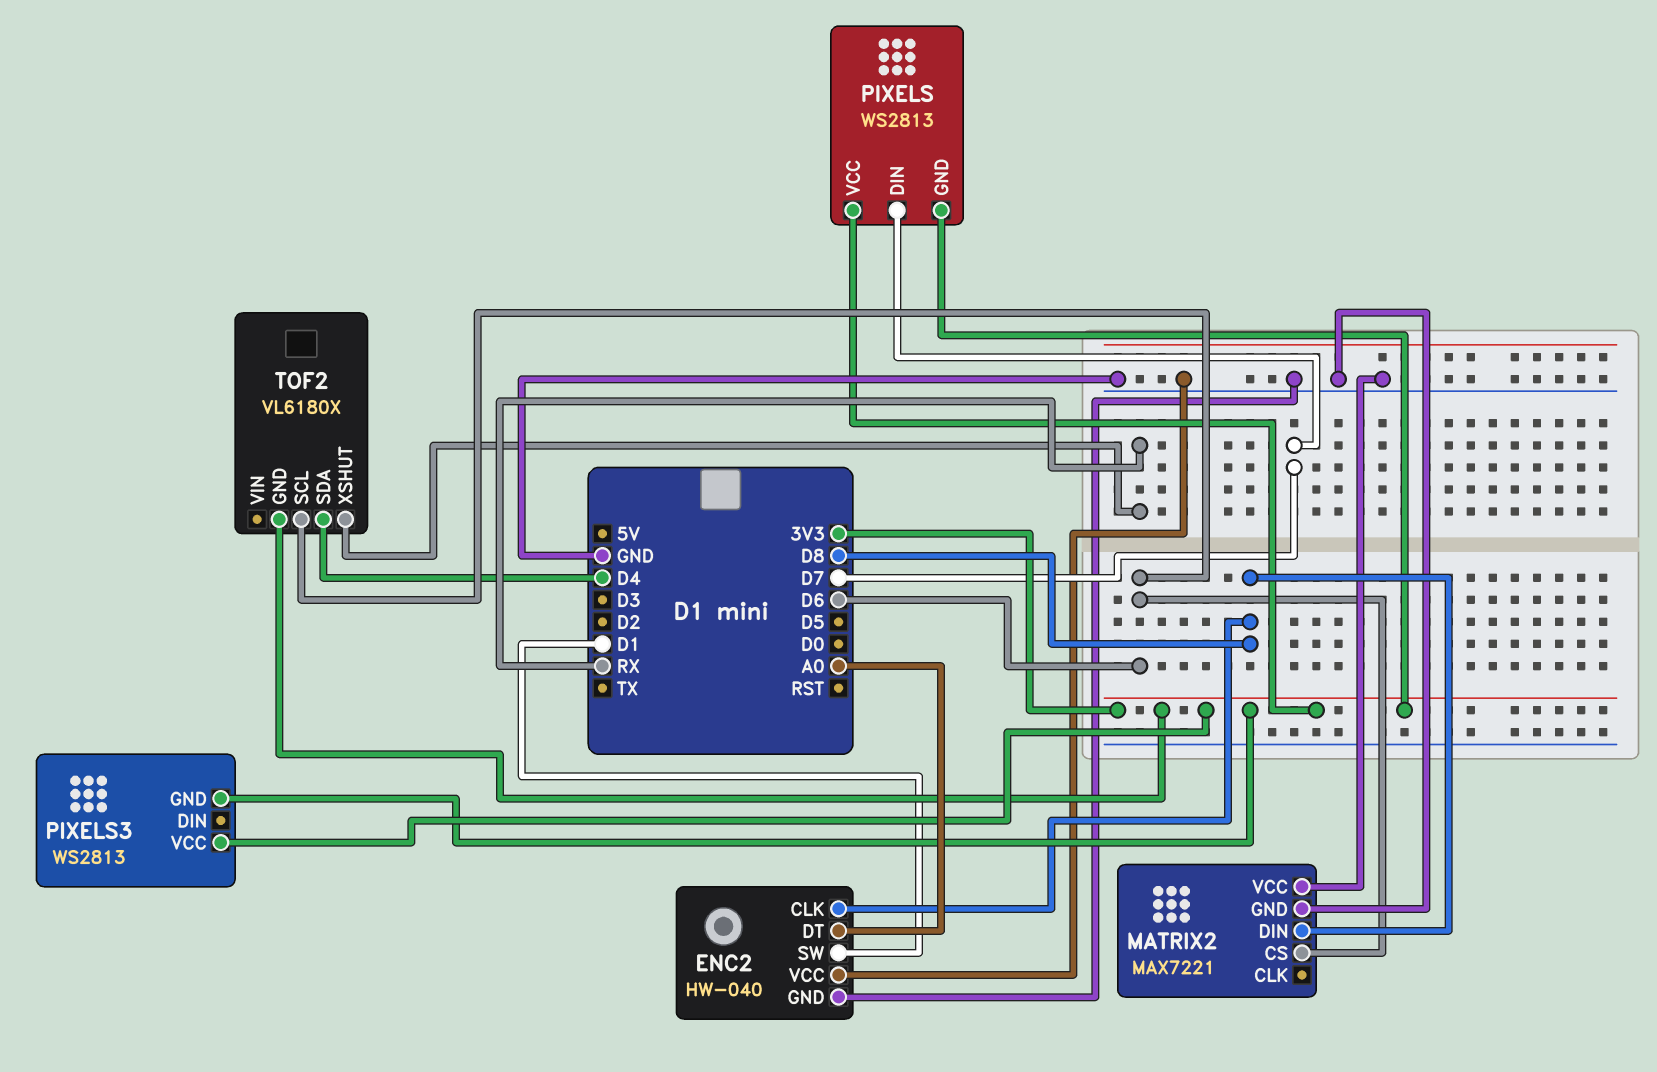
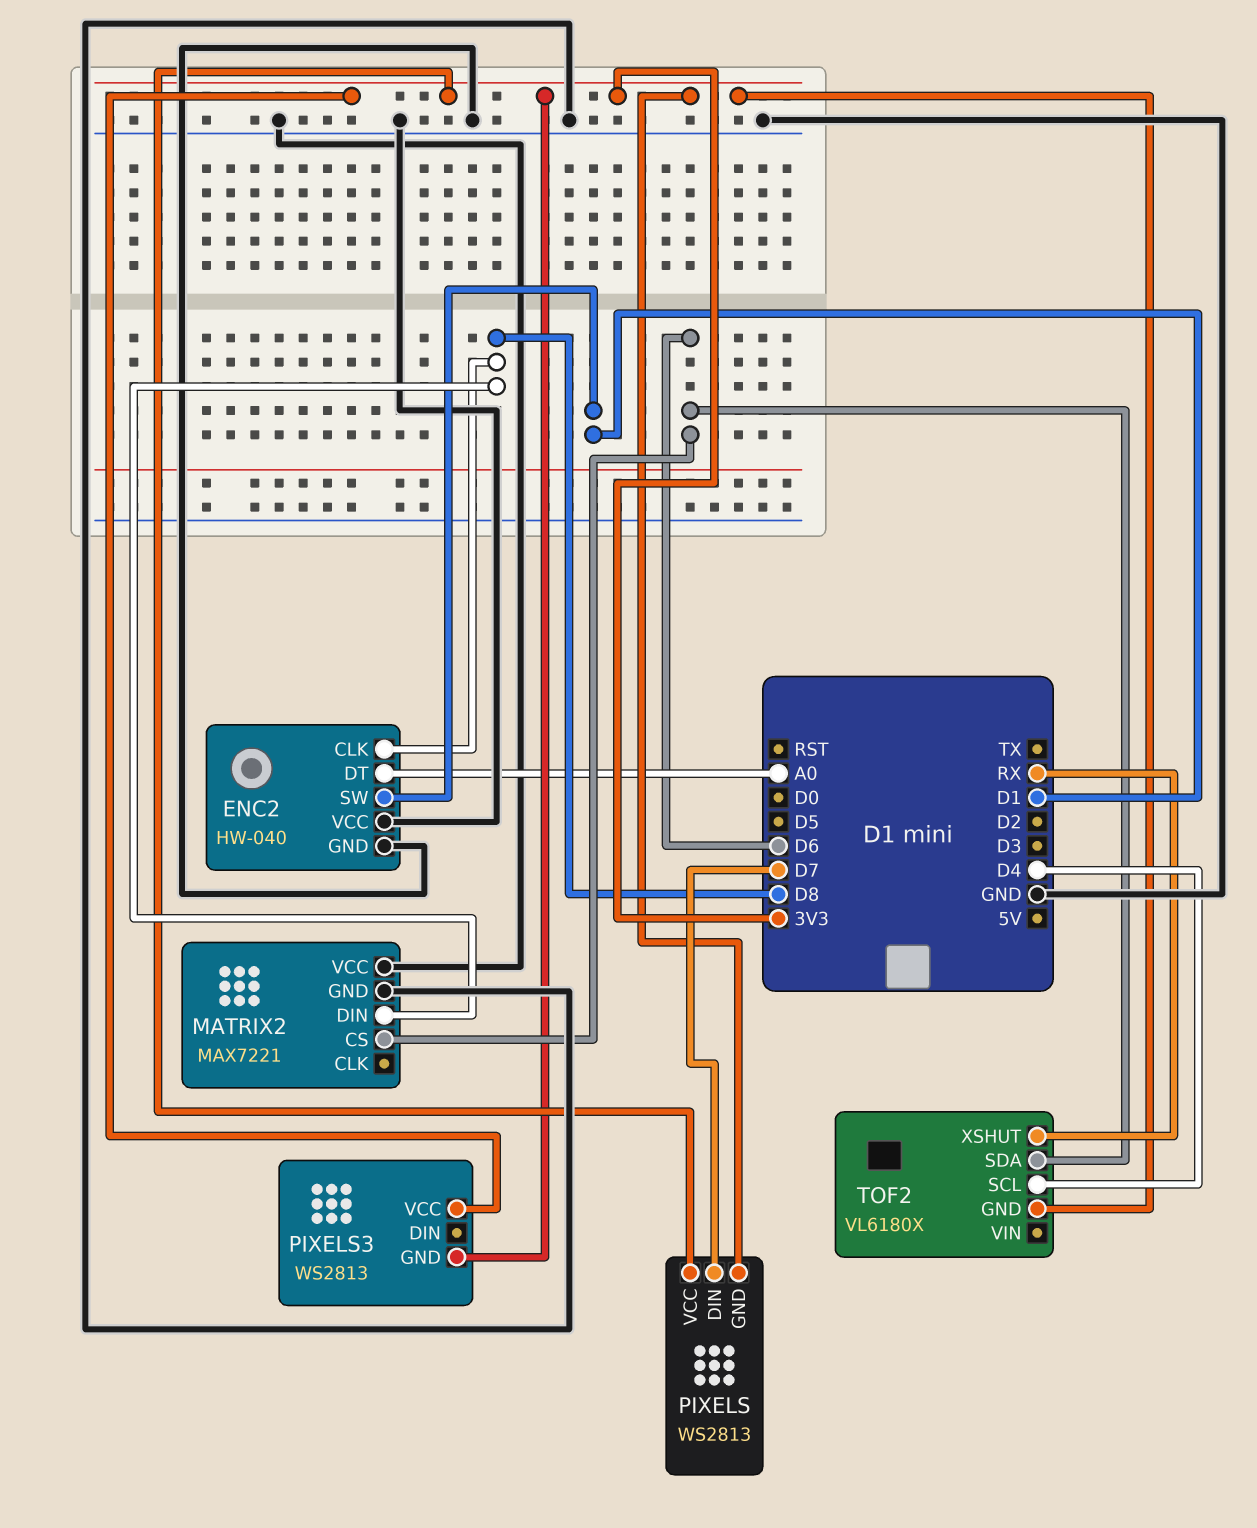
TOF2 pin SCL: D6 -> D4
TOF2 pin SDA: D4 -> D6

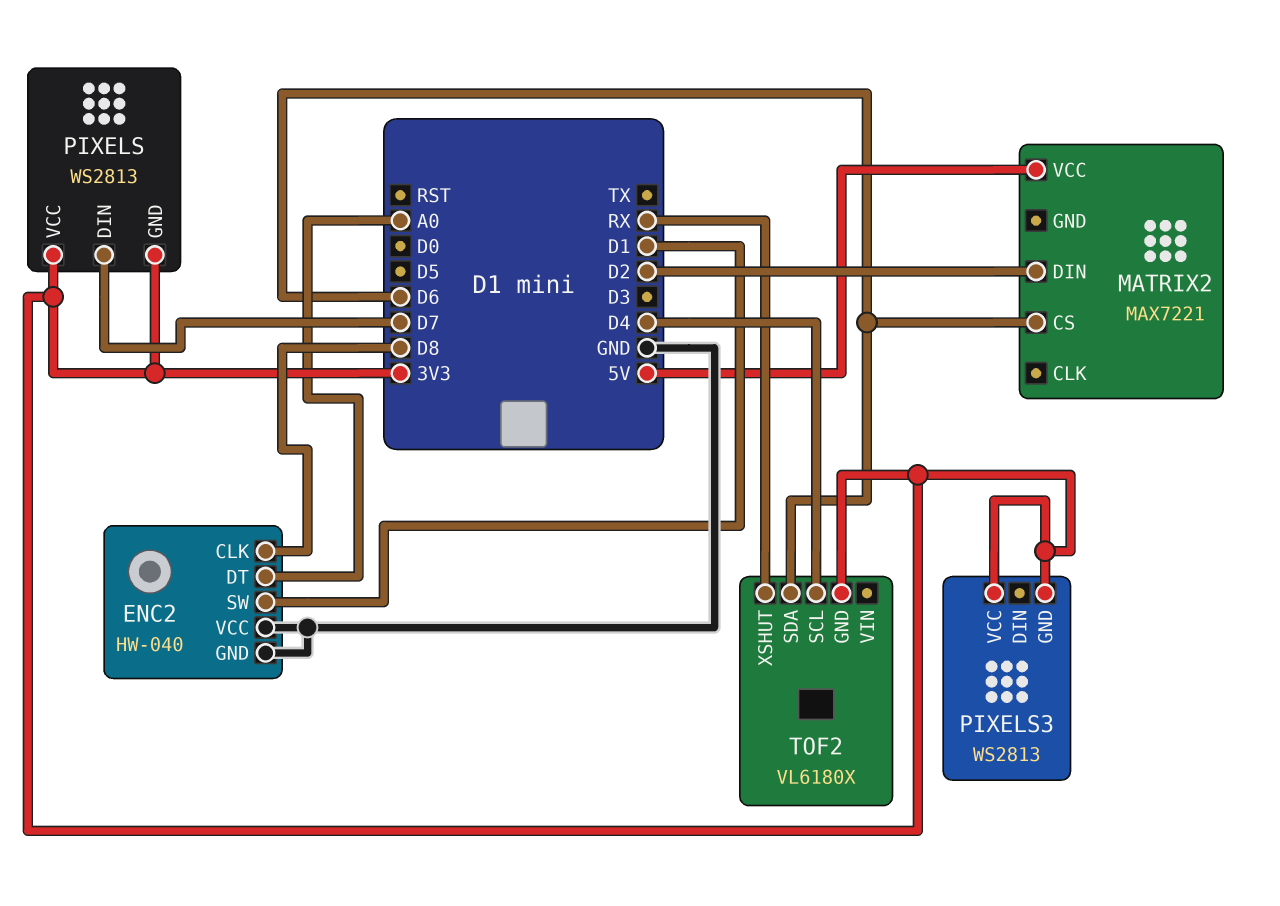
MATRIX2 pin DIN: D8 -> D2
MATRIX2 pin GND: GND -> none
MATRIX2 pin VCC: GND -> 5V

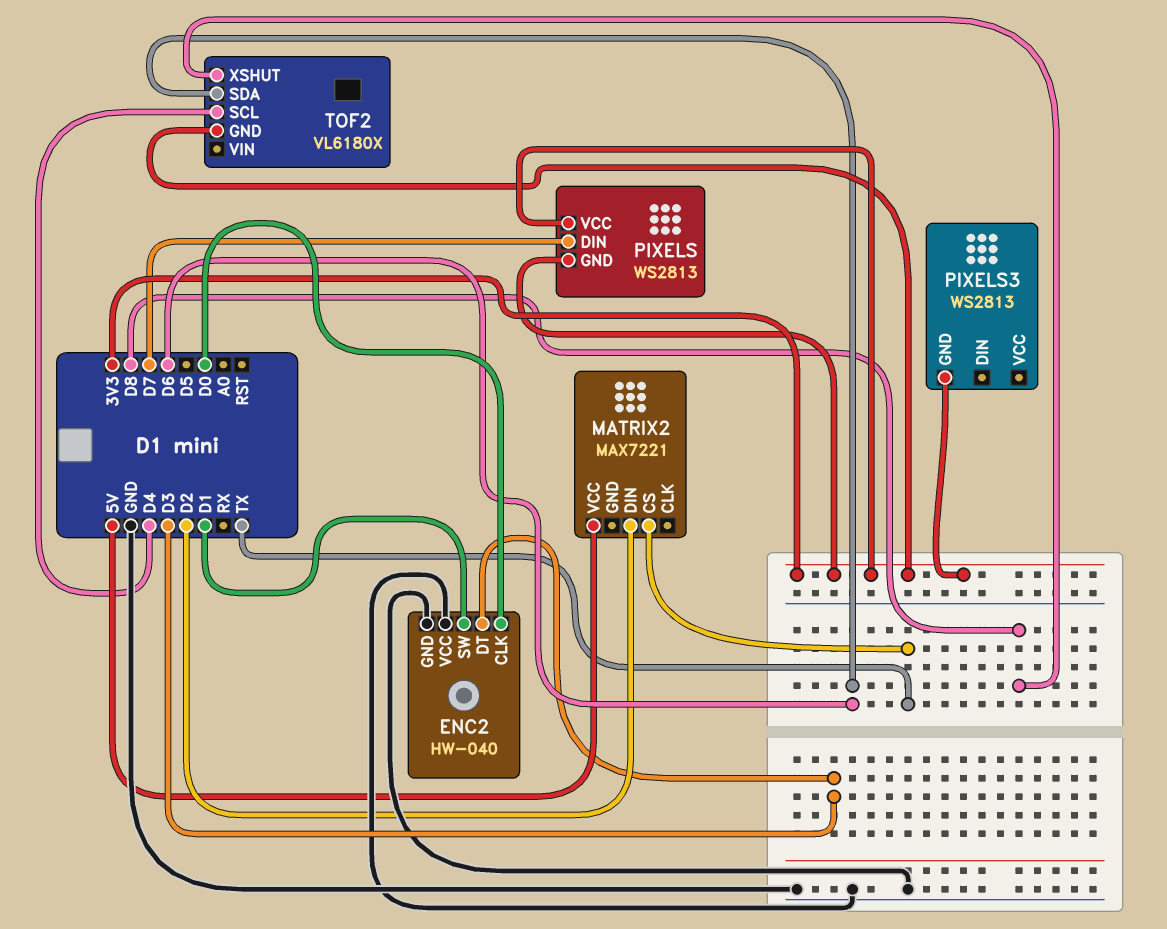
ENC2 pin CLK: D8 -> D0
ENC2 pin DT: A0 -> D3
MATRIX2 pin CS: D6 -> TX
PIXELS3 pin VCC: 3V3 -> none
TOF2 pin XSHUT: RX -> D8

